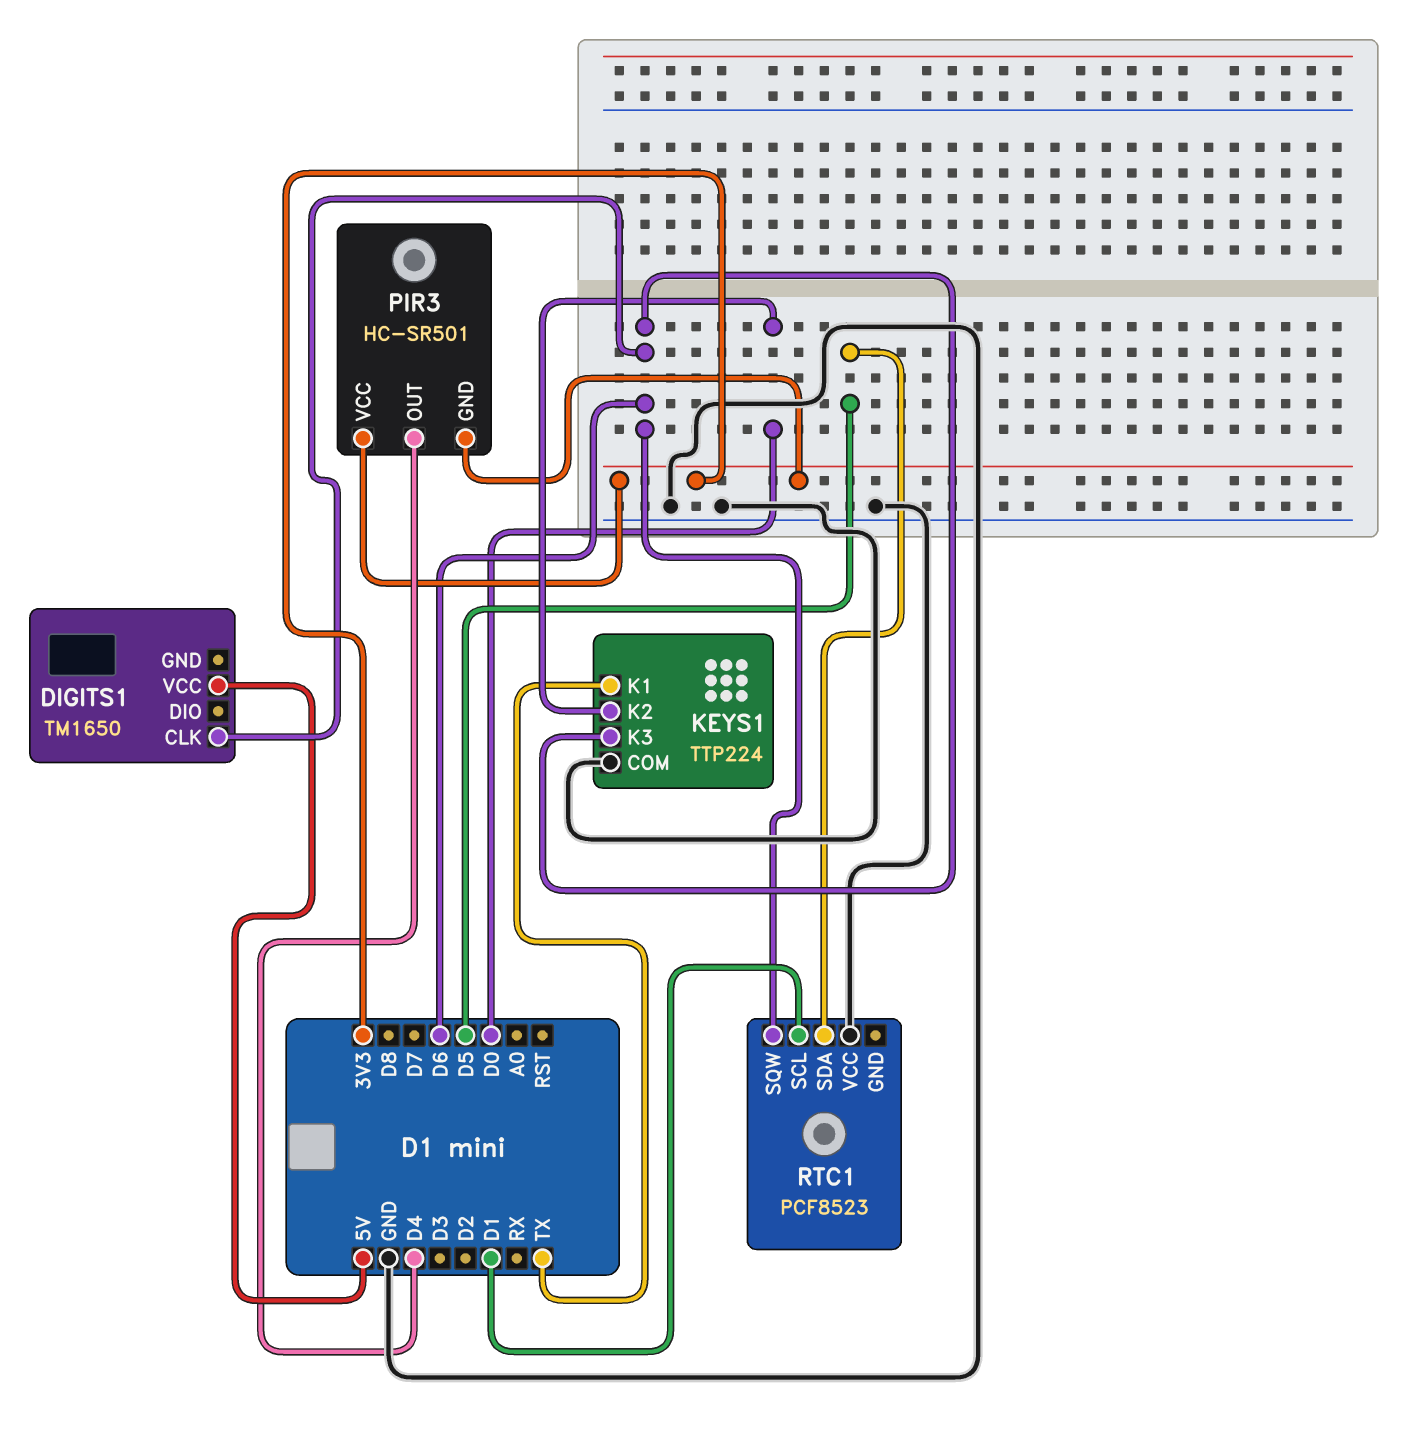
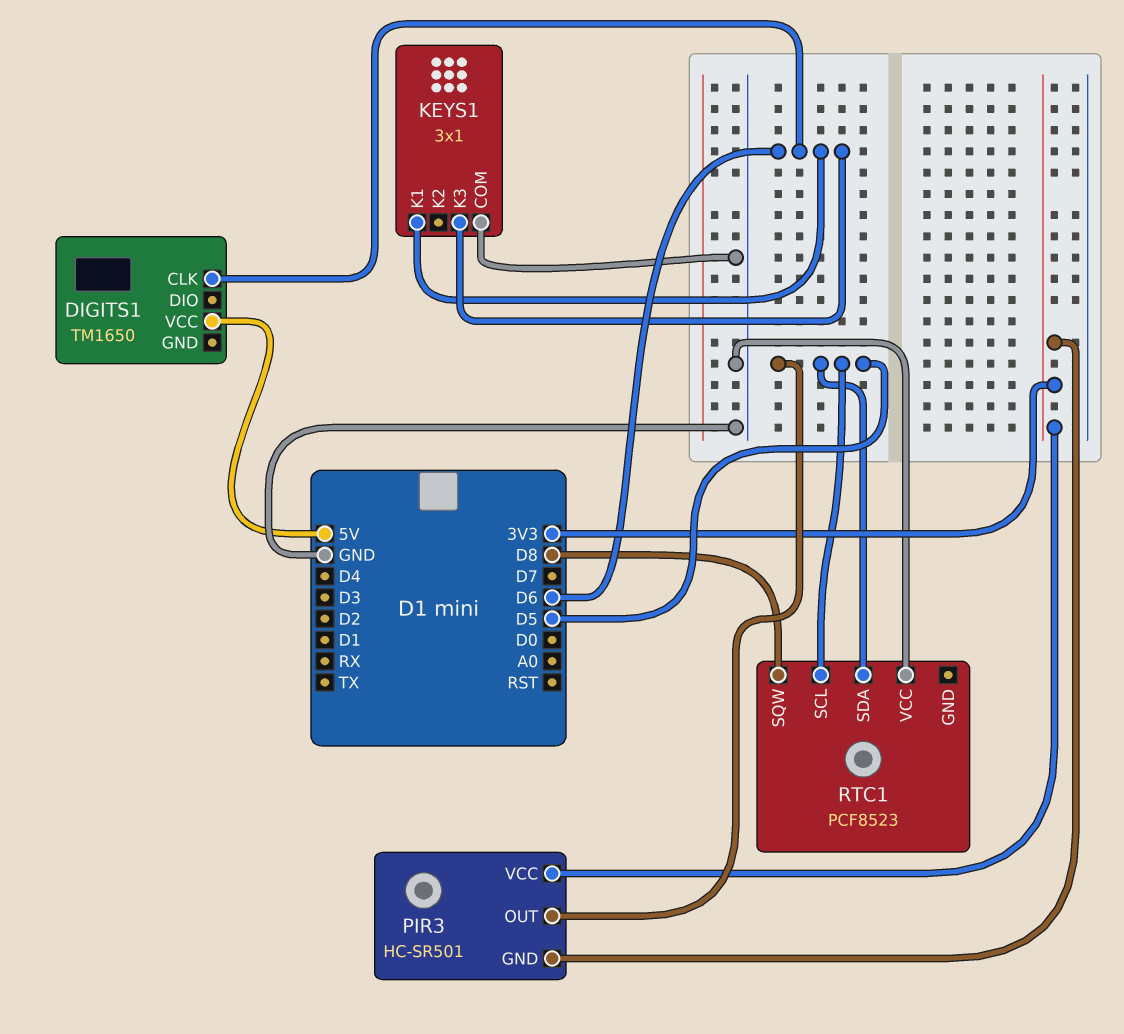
KEYS1: TTP224 -> 3x1
KEYS1 pin K1: TX -> D6
KEYS1 pin K2: D0 -> none
PIR3 pin OUT: D4 -> D5
RTC1 pin SCL: D1 -> D5
RTC1 pin SQW: D6 -> D8

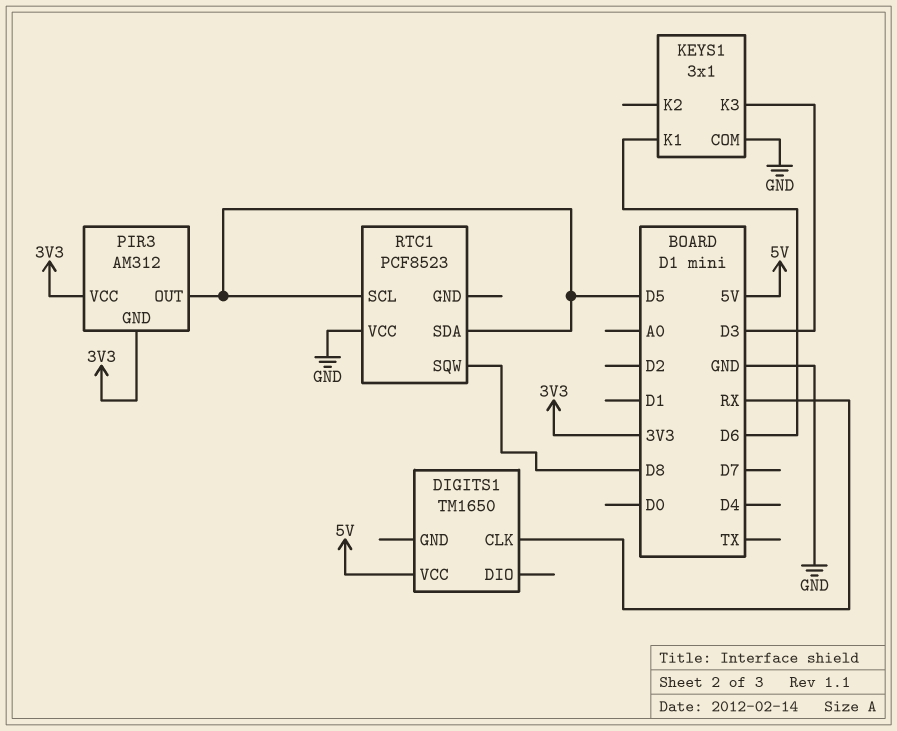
DIGITS1 pin CLK: D6 -> RX
KEYS1 pin K3: D6 -> D3
PIR3: HC-SR501 -> AM312

